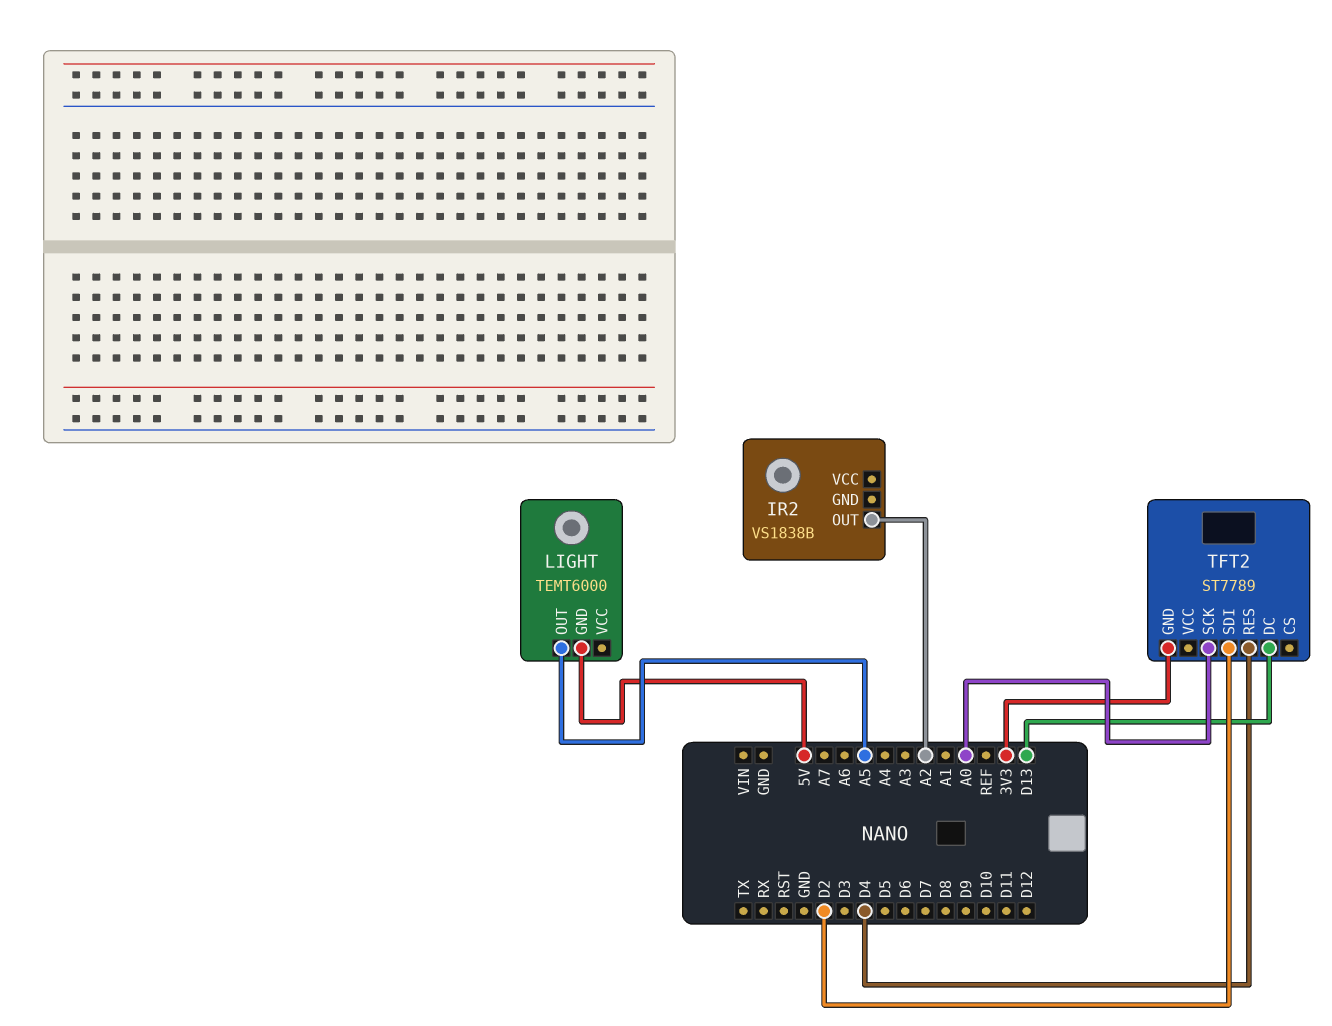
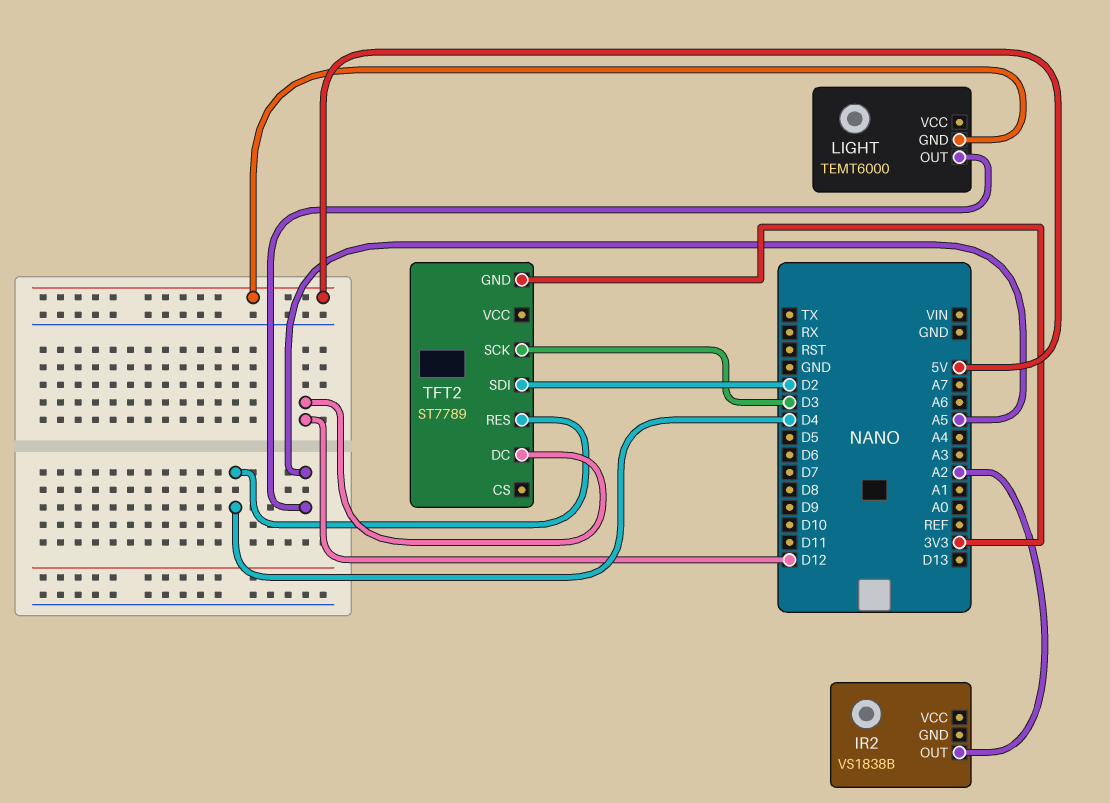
TFT2 pin DC: D13 -> D12
TFT2 pin SCK: A0 -> D3

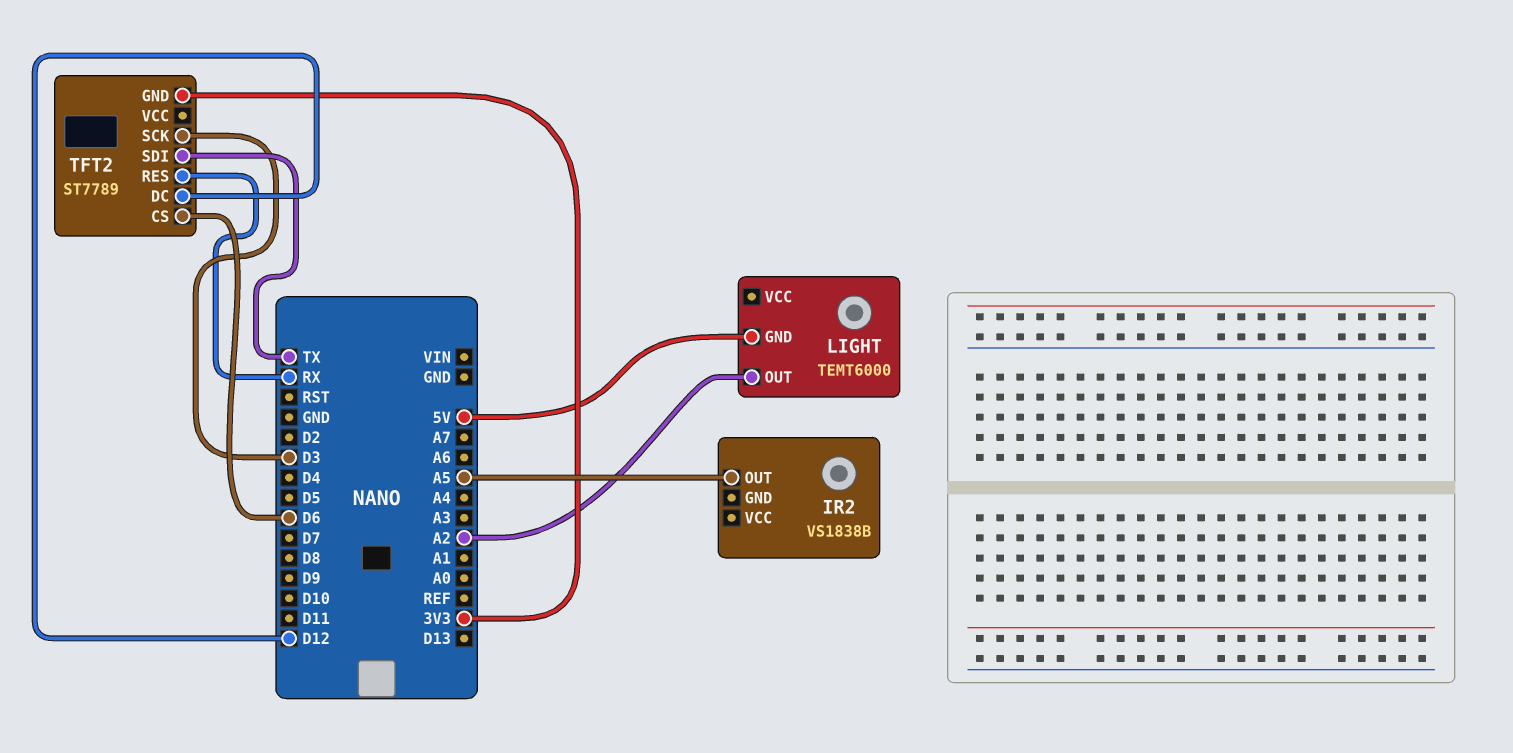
IR2 pin OUT: A2 -> A5
LIGHT pin OUT: A5 -> A2
TFT2 pin CS: none -> D6
TFT2 pin RES: D4 -> RX
TFT2 pin SDI: D2 -> TX

